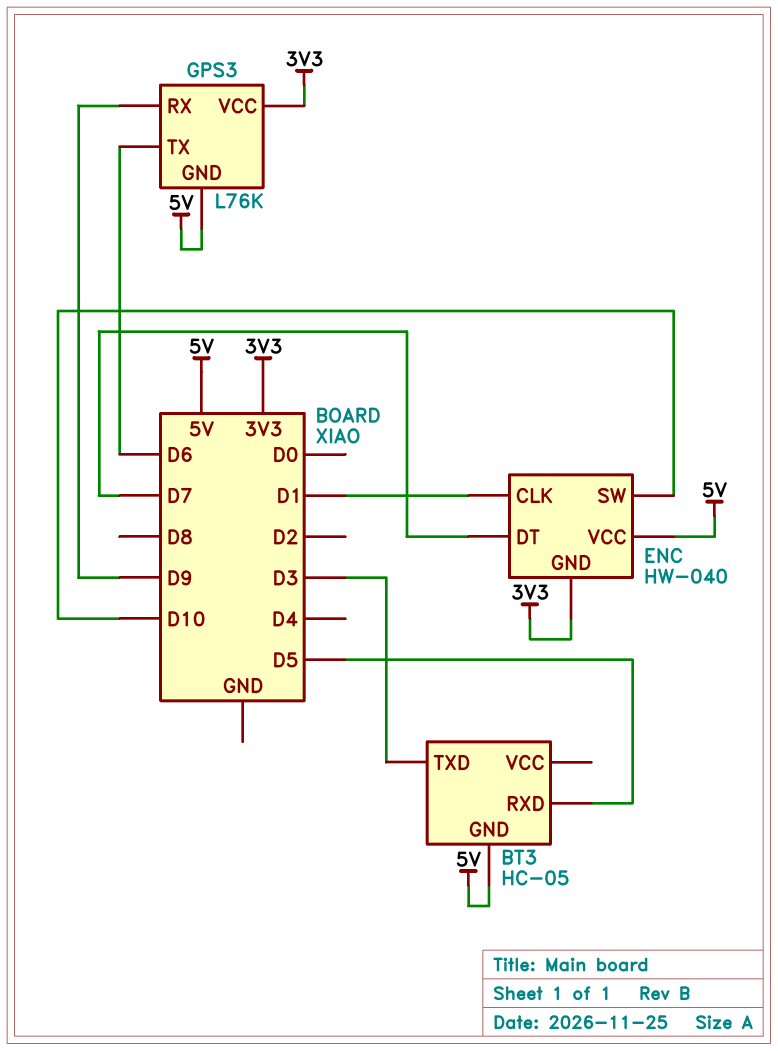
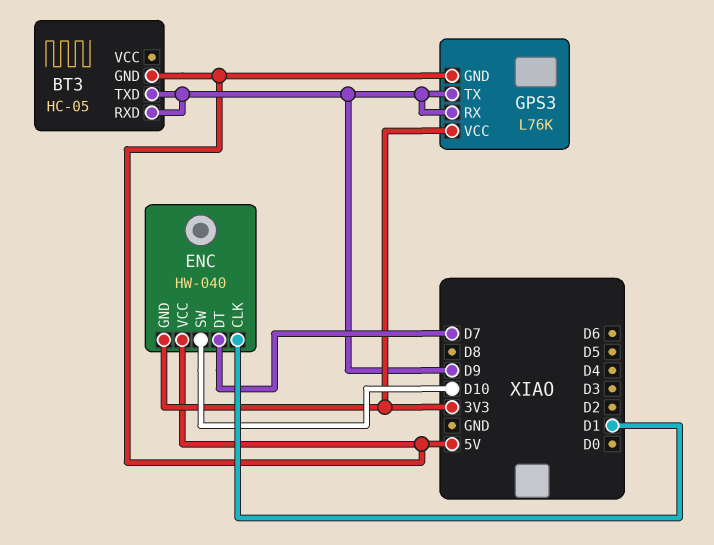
BT3 pin RXD: D5 -> D9
BT3 pin TXD: D3 -> D9
GPS3 pin TX: D6 -> D9

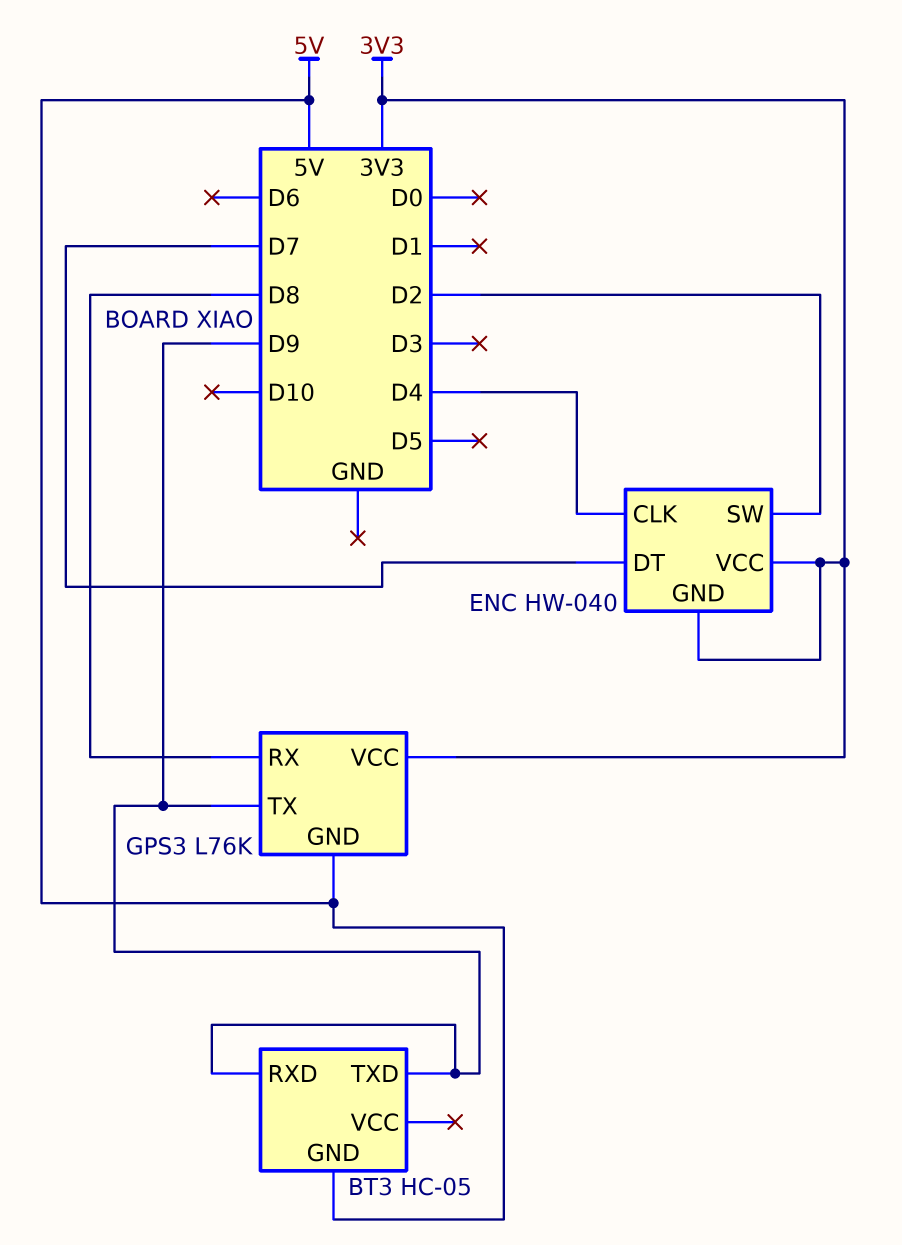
ENC pin CLK: D1 -> D4
ENC pin SW: D10 -> D2
ENC pin VCC: 5V -> 3V3
GPS3 pin RX: D9 -> D8

